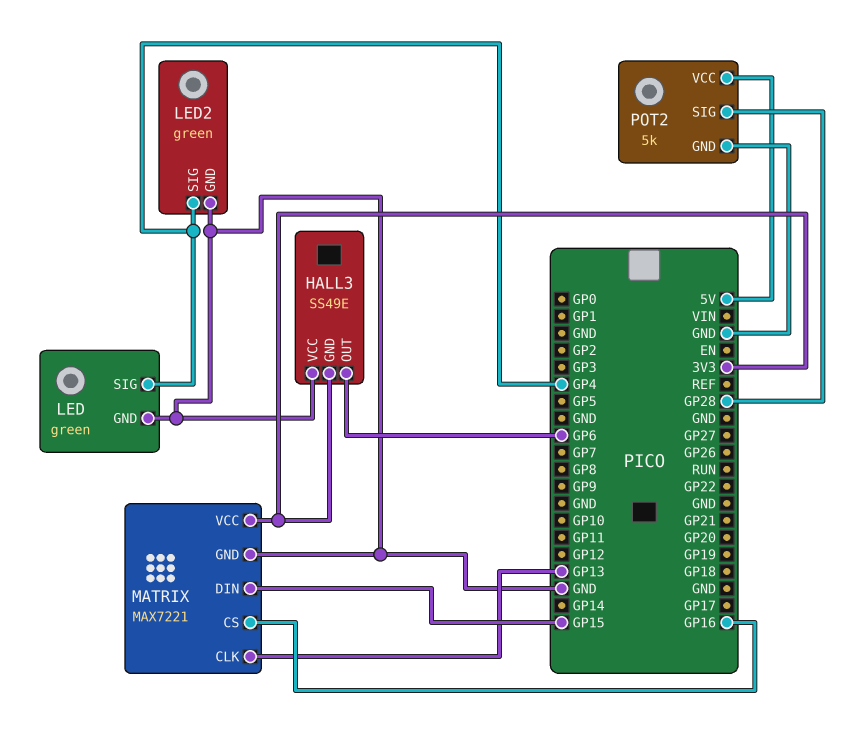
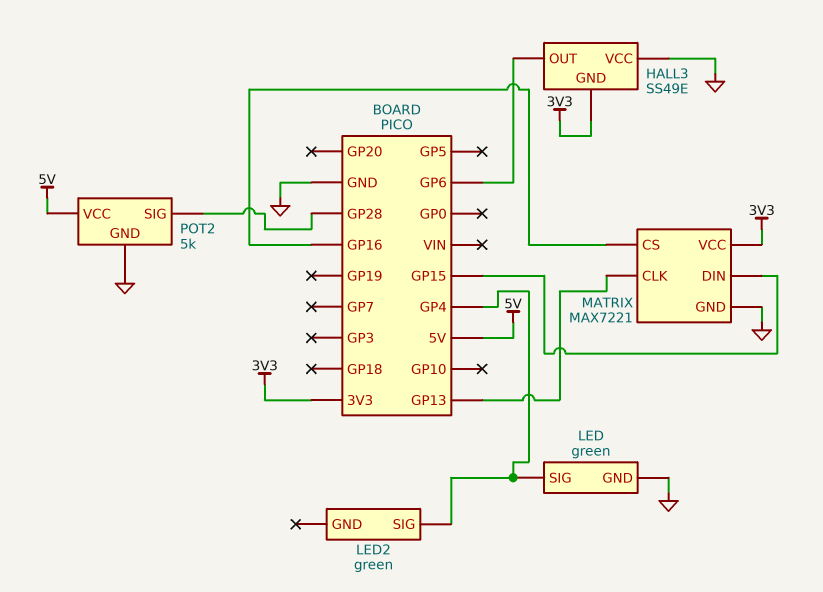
LED2 pin GND: GND -> none

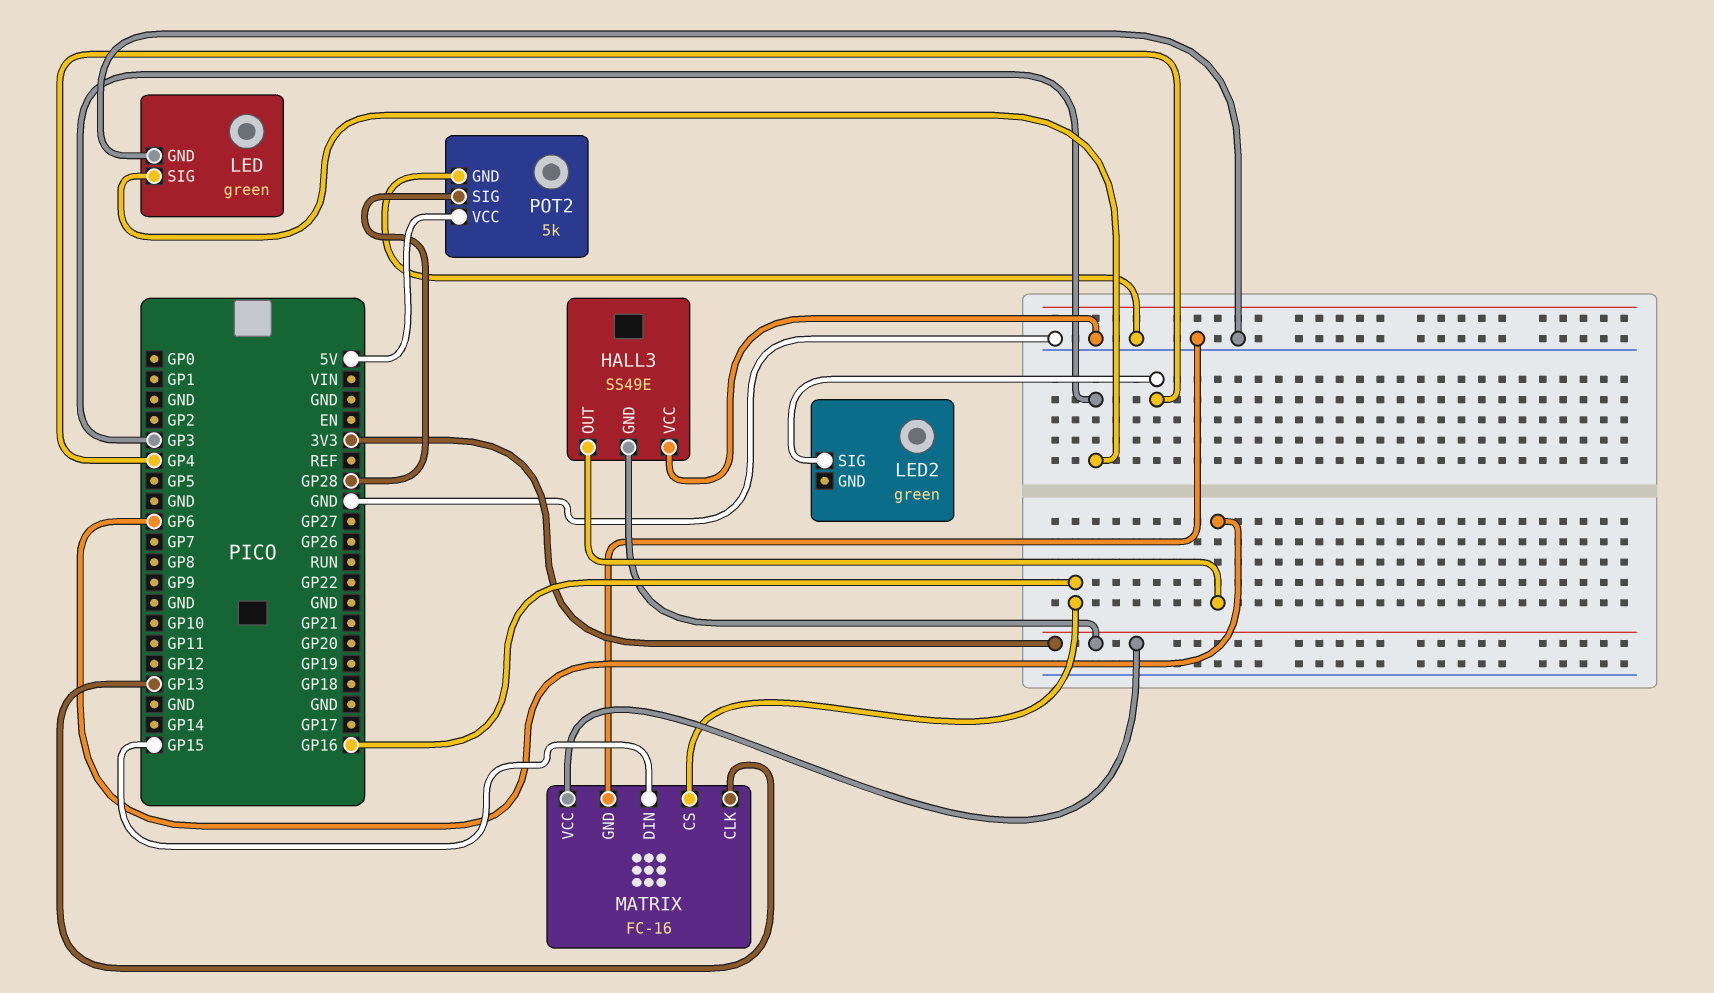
LED pin SIG: GP4 -> GP3
MATRIX: MAX7221 -> FC-16

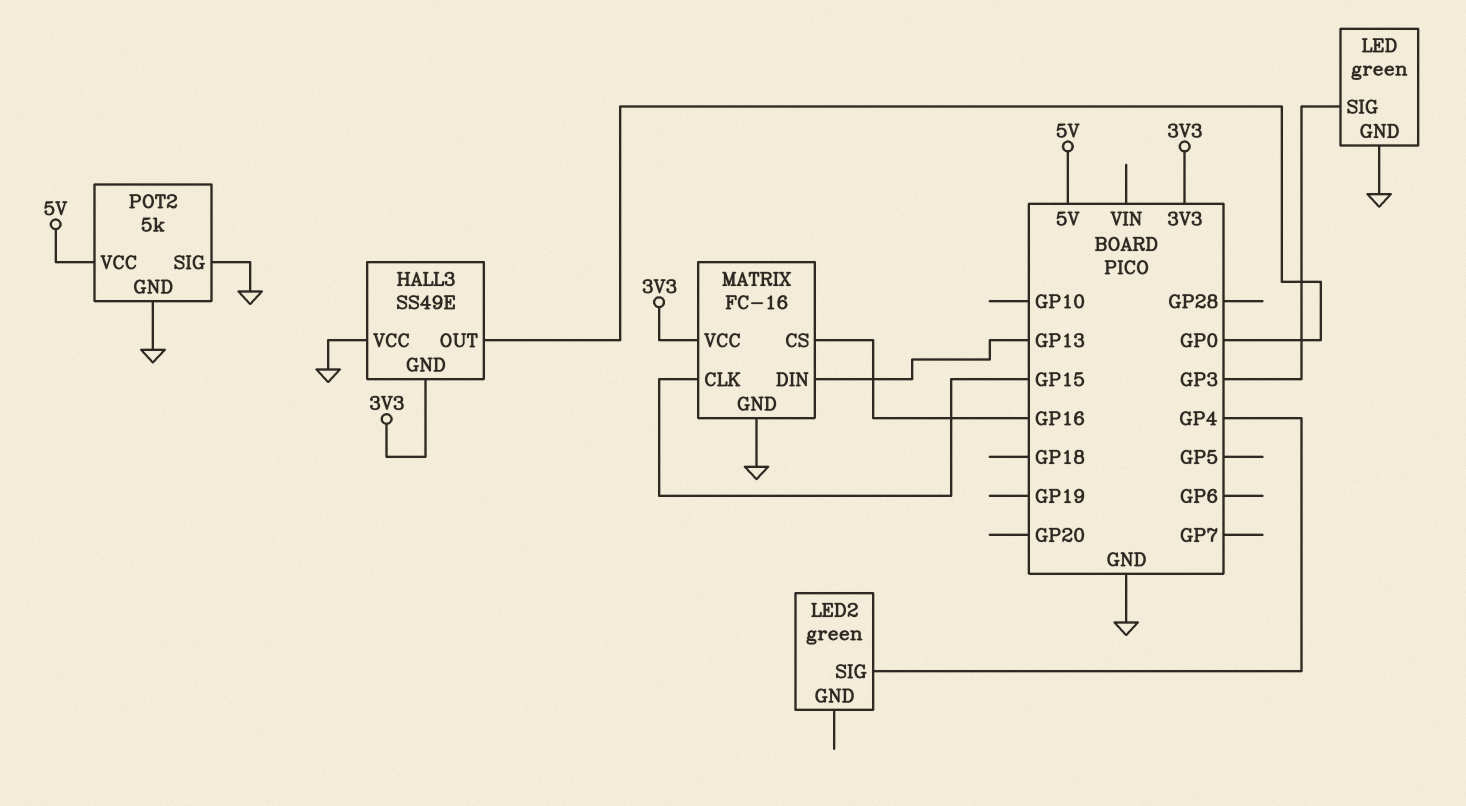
HALL3 pin OUT: GP6 -> GP0
MATRIX pin CLK: GP13 -> GP15
MATRIX pin DIN: GP15 -> GP13
POT2 pin SIG: GP28 -> GND

